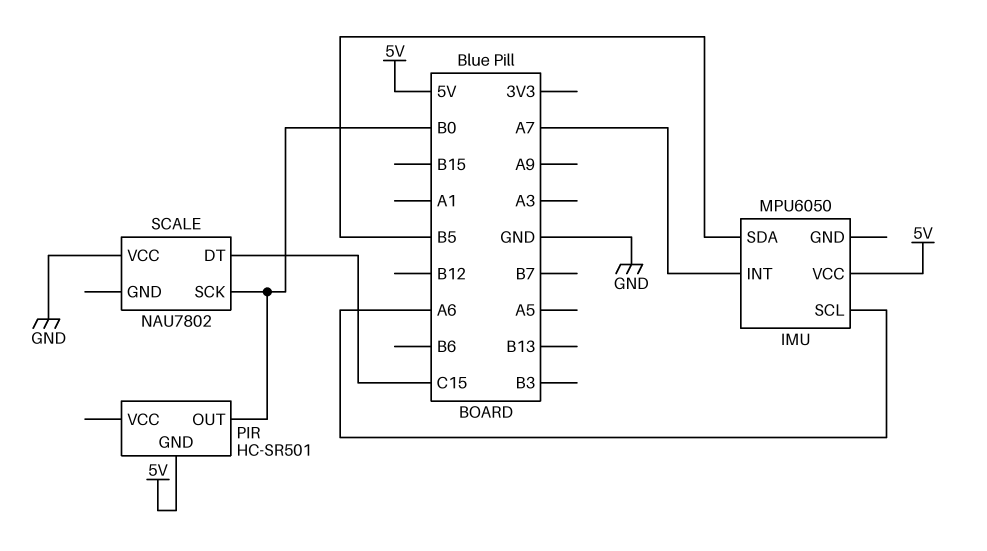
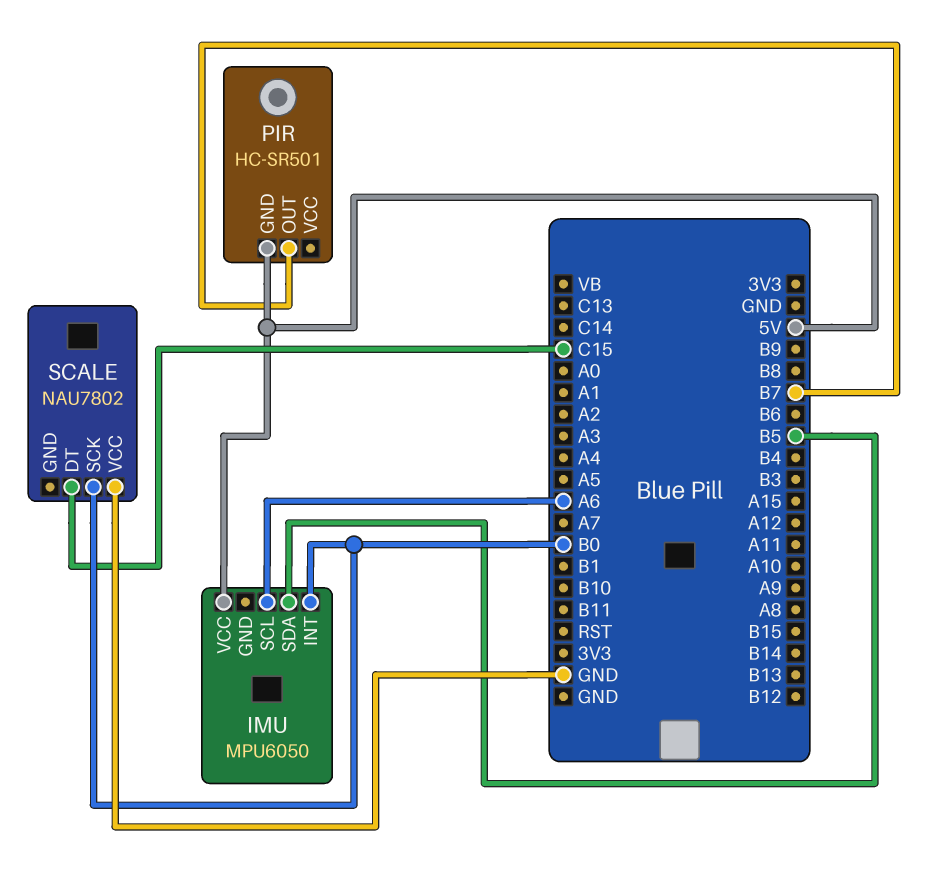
IMU pin INT: A7 -> B0
PIR pin OUT: B0 -> B7

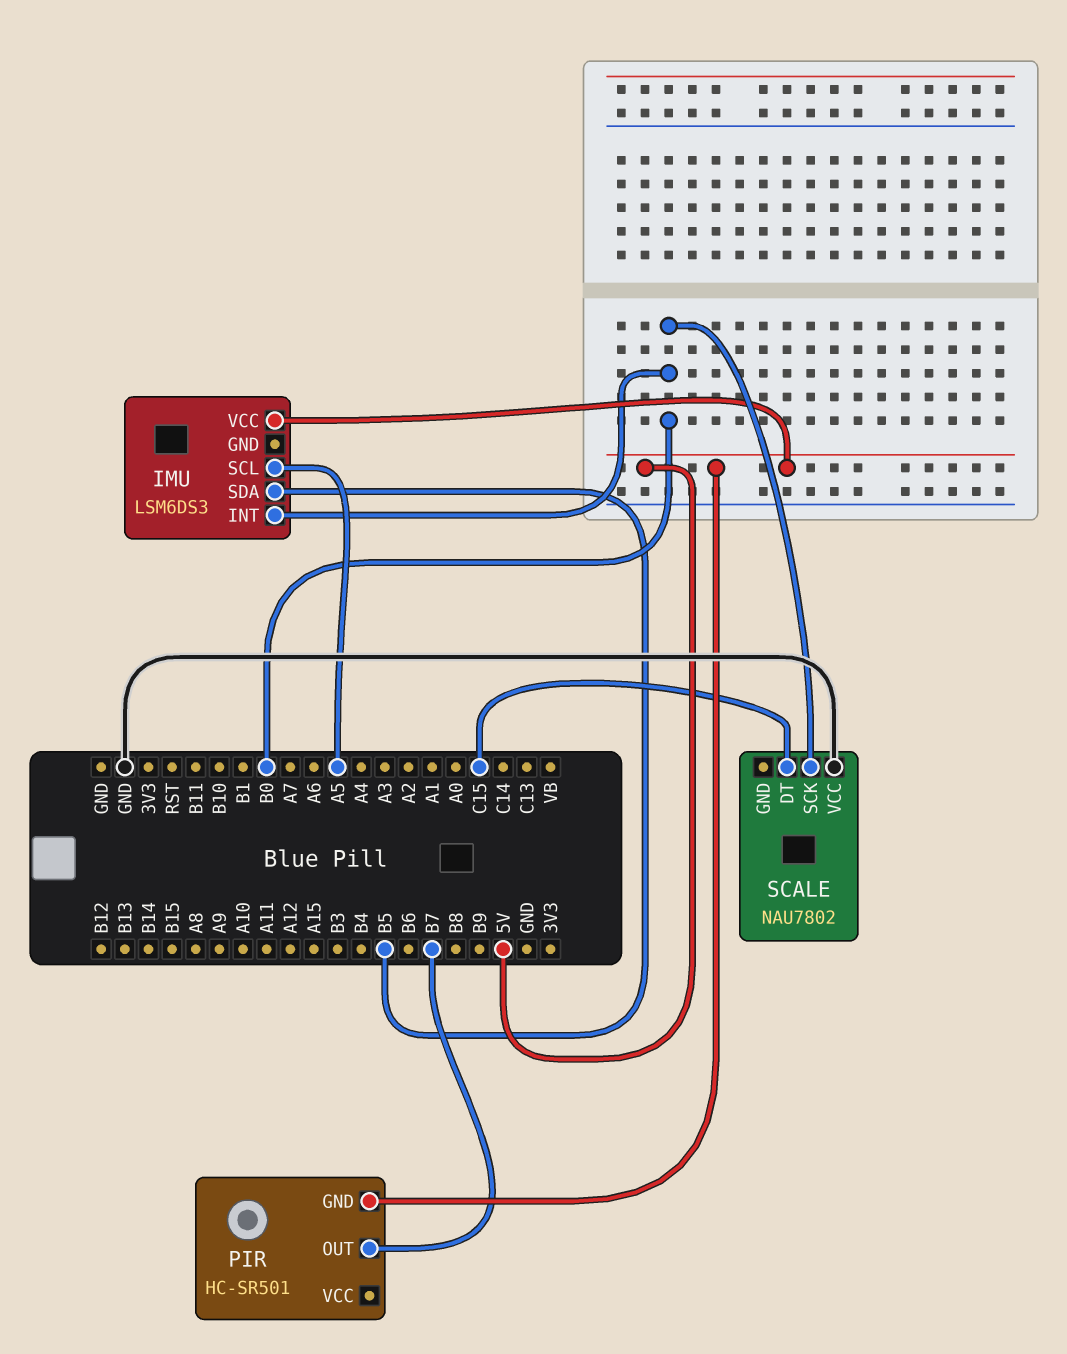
IMU: MPU6050 -> LSM6DS3
IMU pin SCL: A6 -> A5

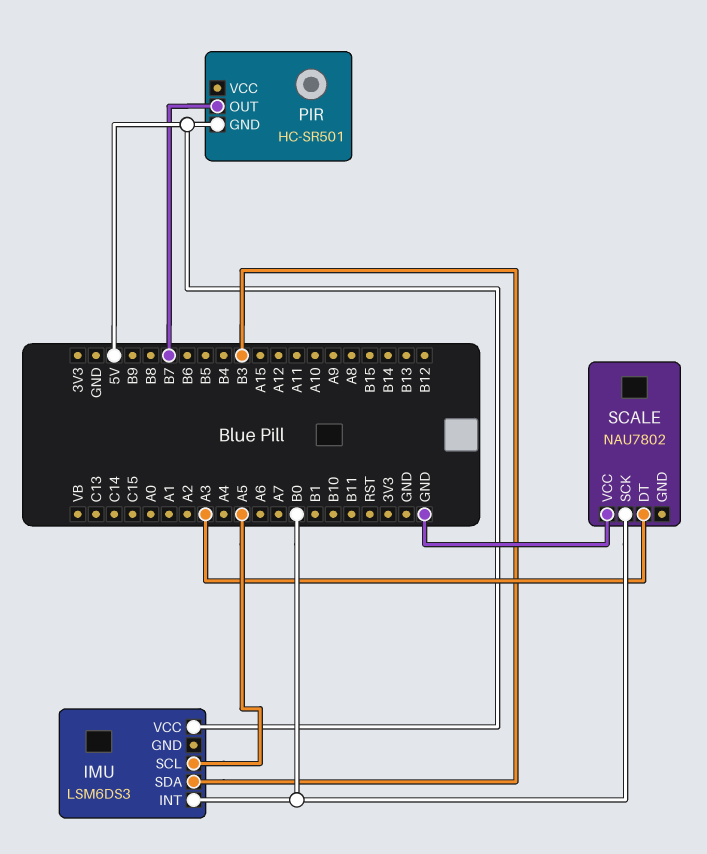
IMU pin SDA: B5 -> B3
SCALE pin DT: C15 -> A3

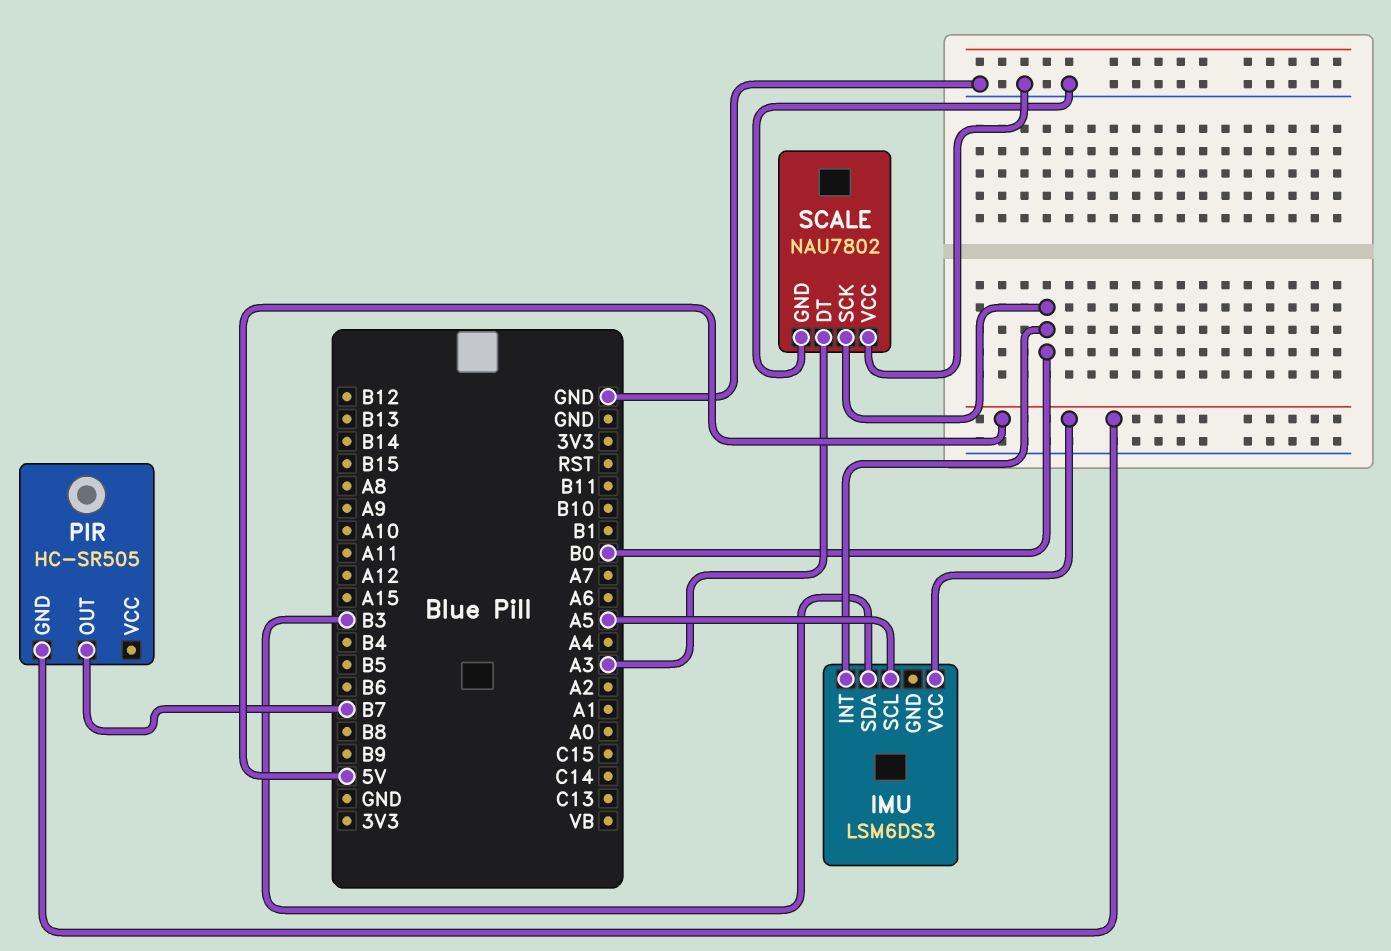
PIR: HC-SR501 -> HC-SR505
SCALE pin GND: none -> GND

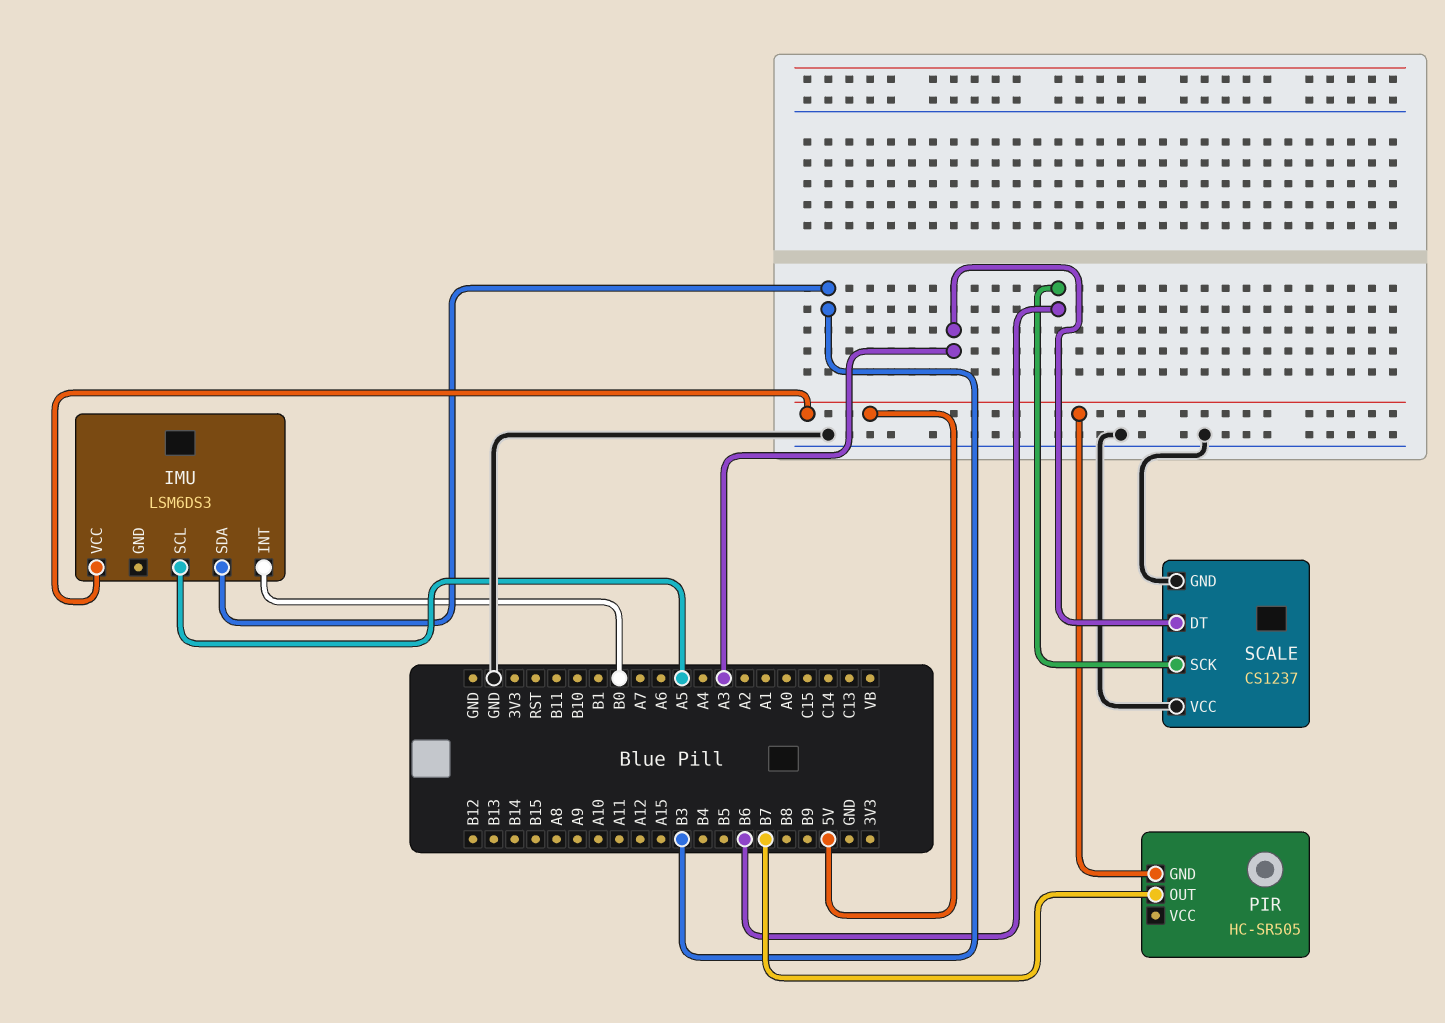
SCALE: NAU7802 -> CS1237
SCALE pin SCK: B0 -> B6

